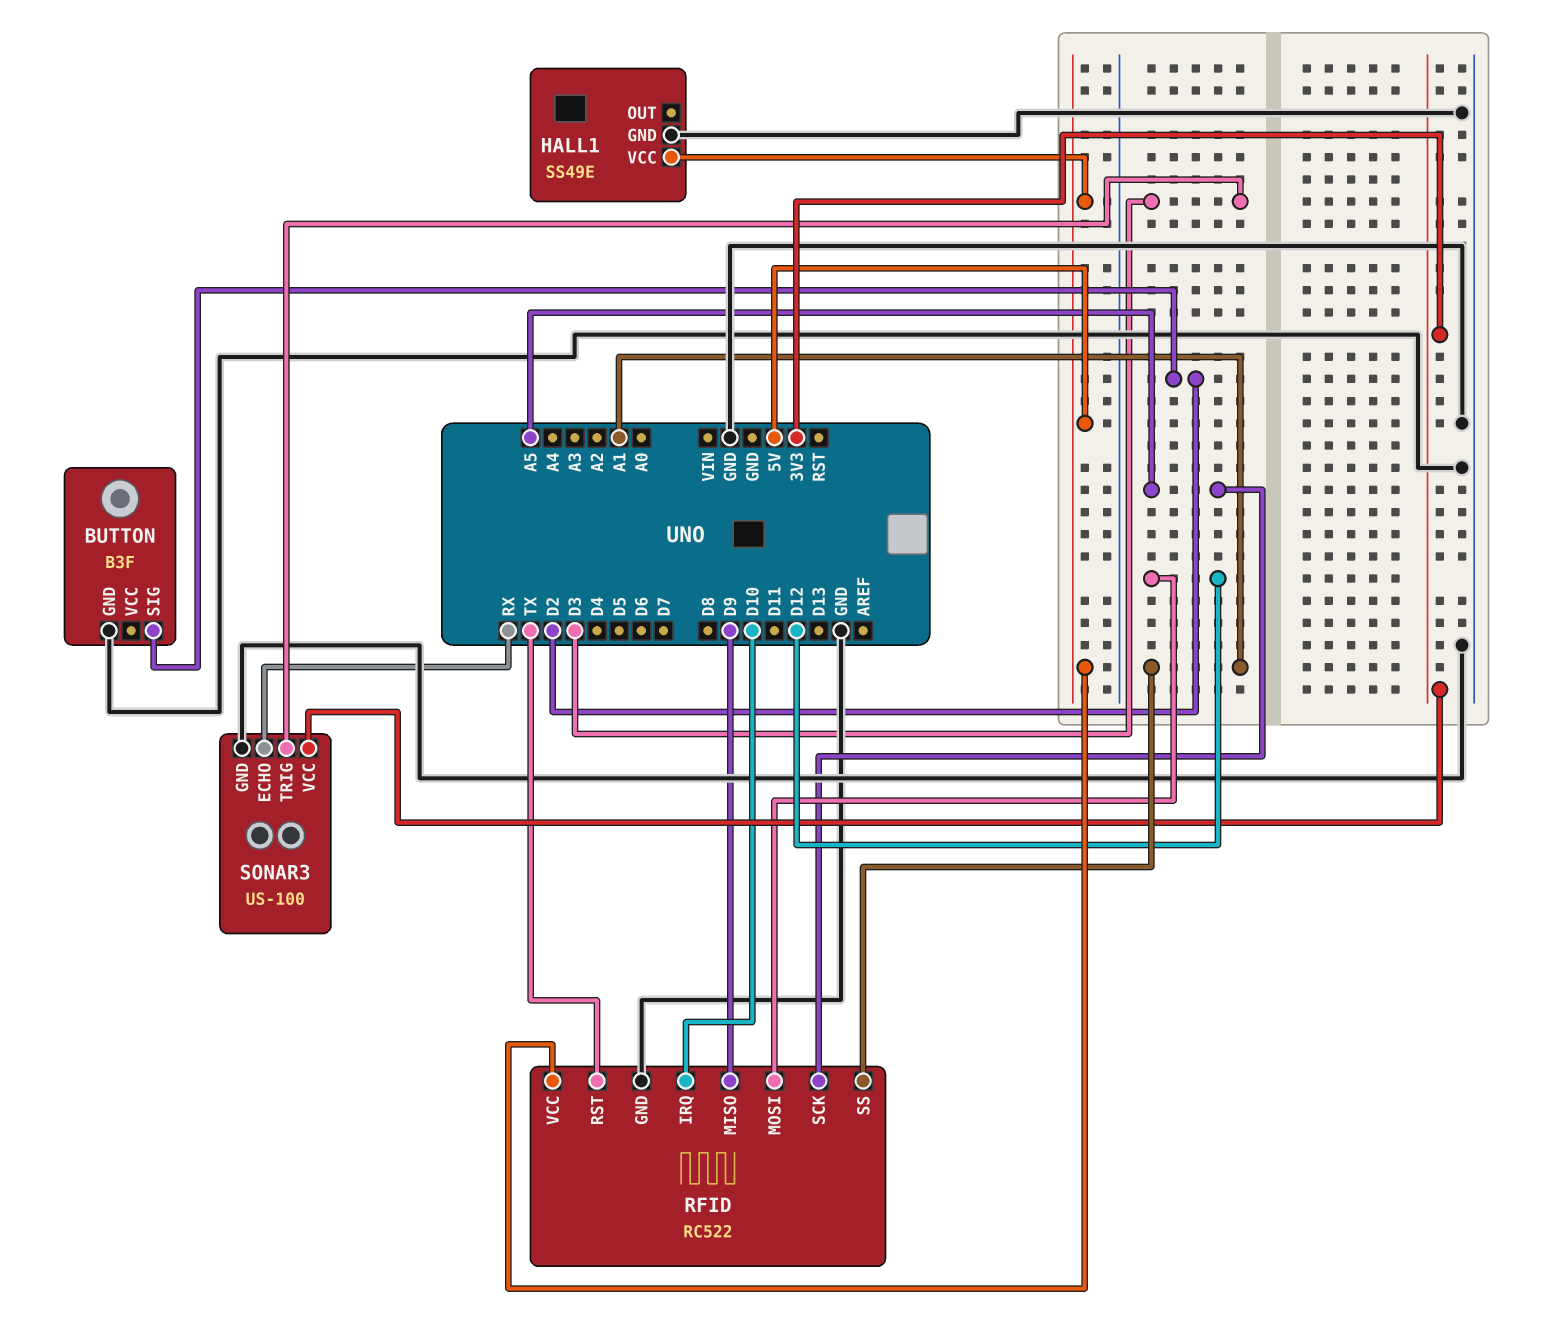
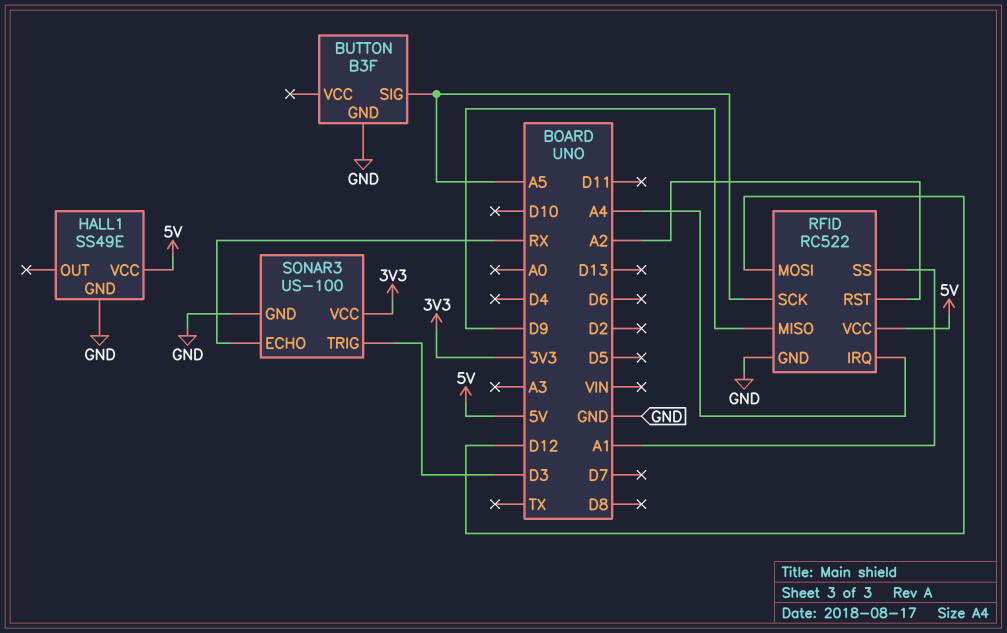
BUTTON pin SIG: D2 -> A5
RFID pin IRQ: D10 -> A4
RFID pin RST: TX -> A2

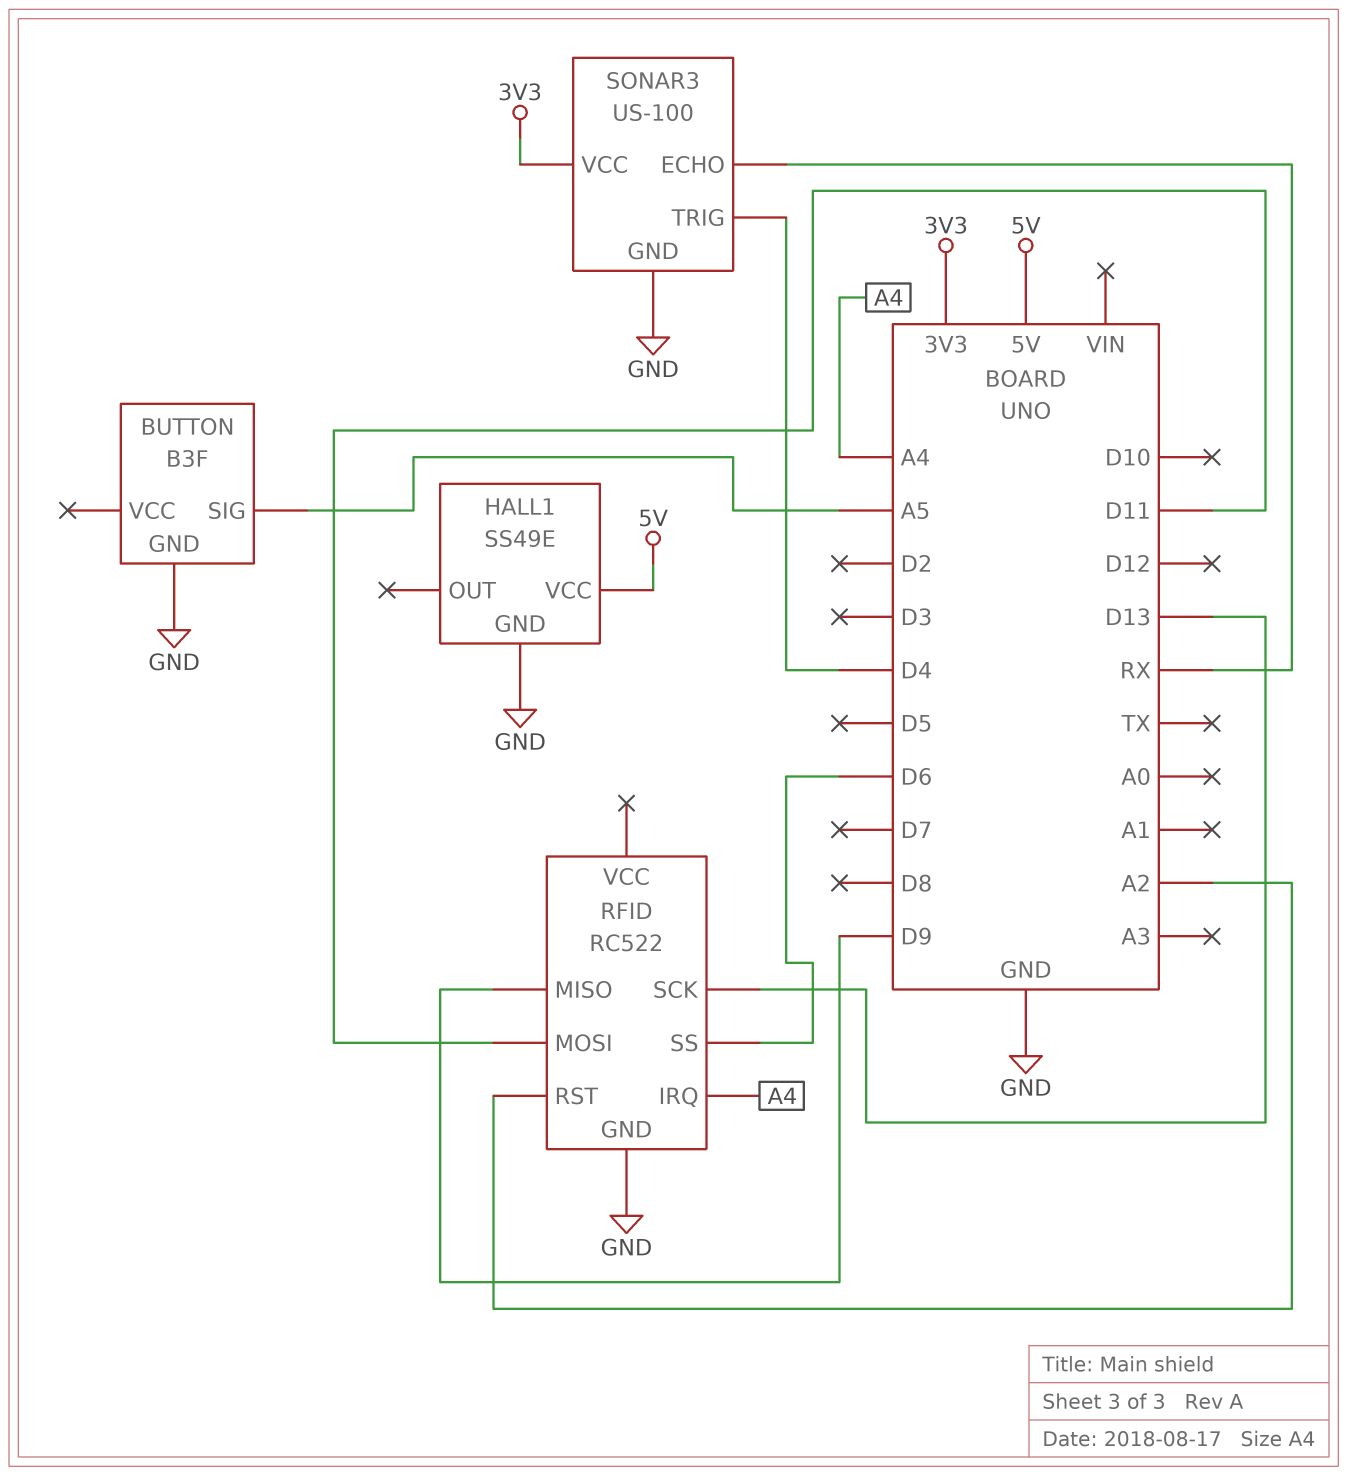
RFID pin MOSI: D12 -> D11
RFID pin SCK: A5 -> D13
RFID pin SS: A1 -> D6
RFID pin VCC: 5V -> none
SONAR3 pin TRIG: D3 -> D4

